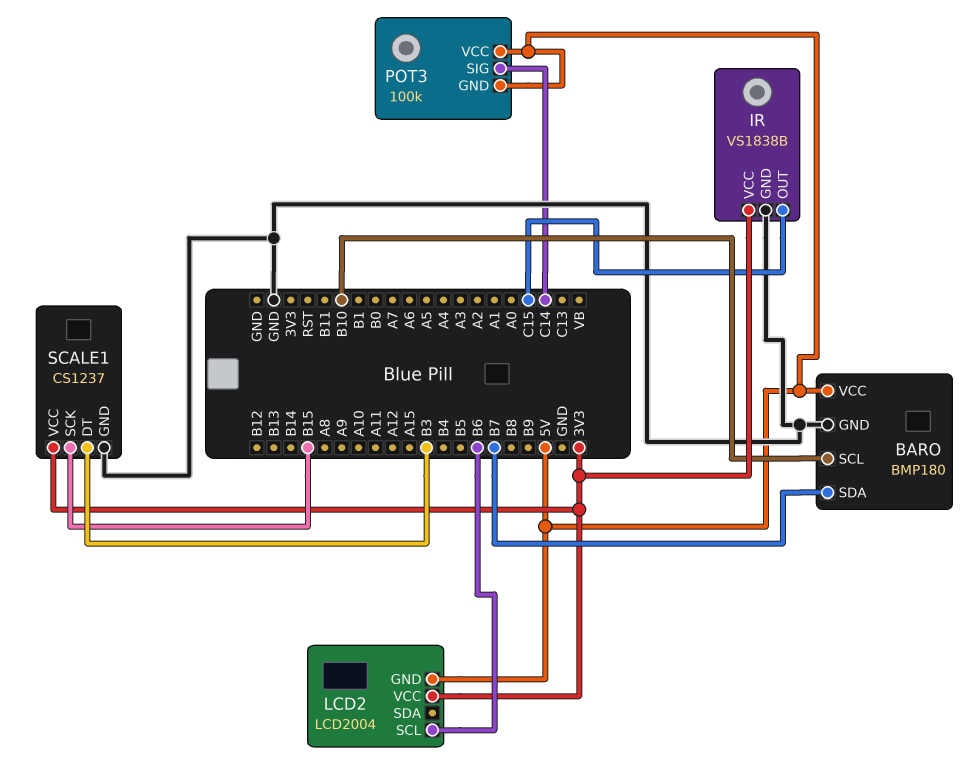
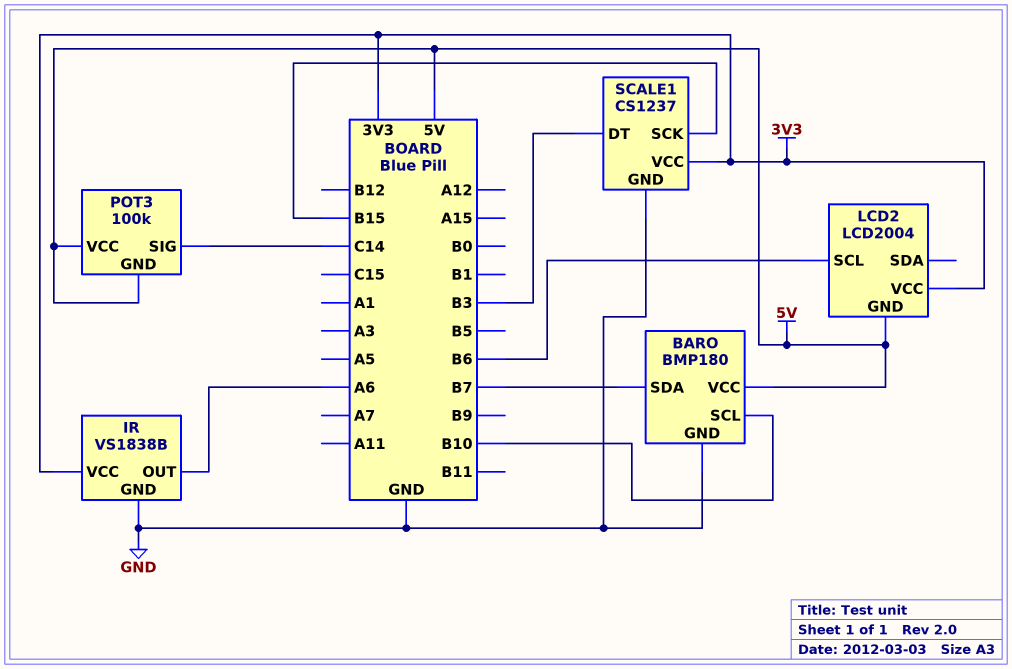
IR pin OUT: C15 -> A6

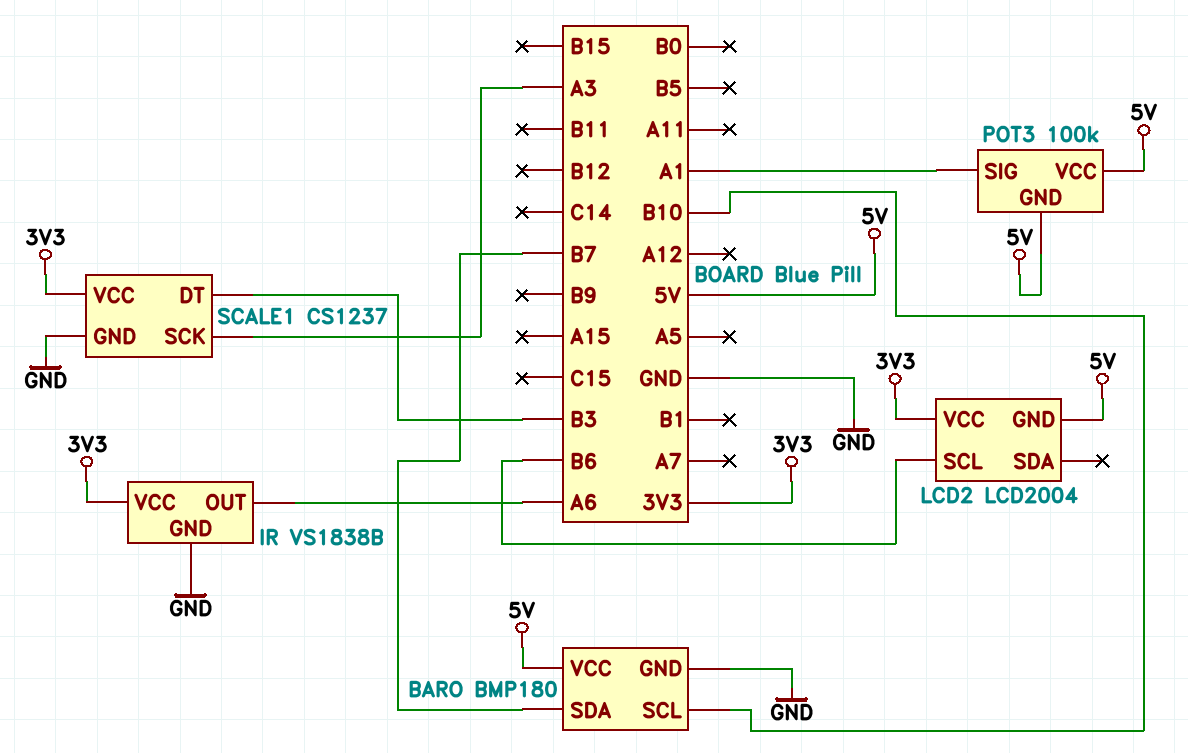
POT3 pin SIG: C14 -> A1
SCALE1 pin SCK: B15 -> A3

